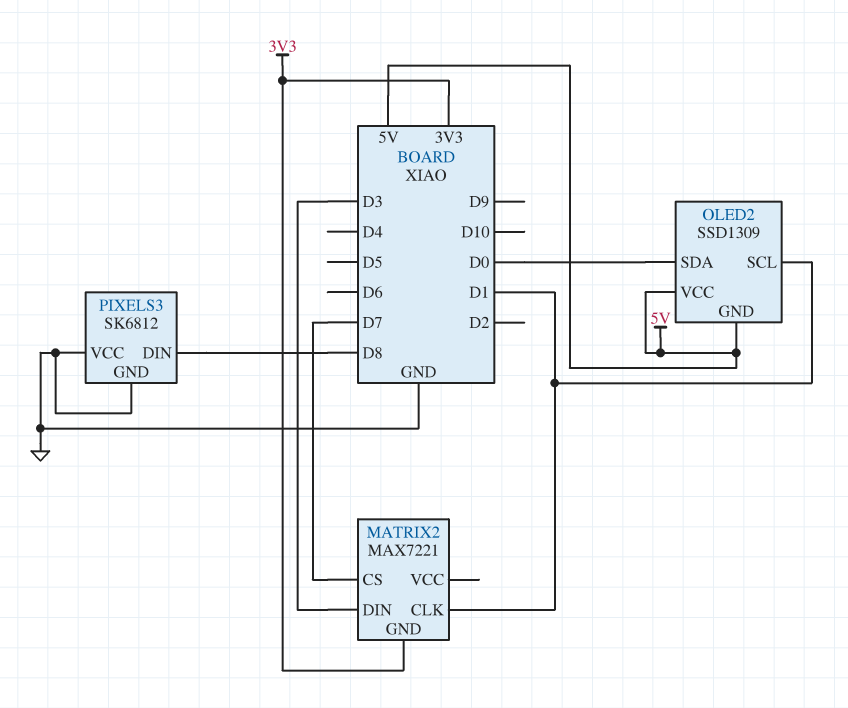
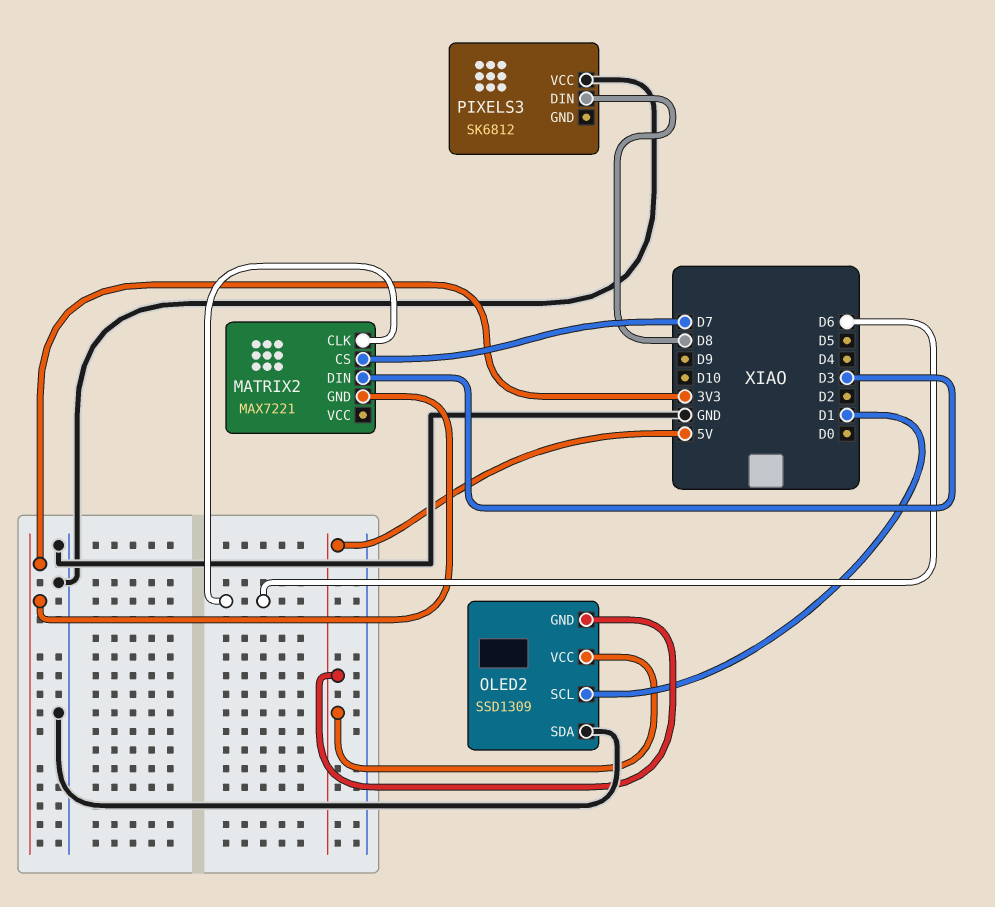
MATRIX2 pin CLK: D1 -> D6
OLED2 pin SDA: D0 -> GND
PIXELS3 pin GND: GND -> none

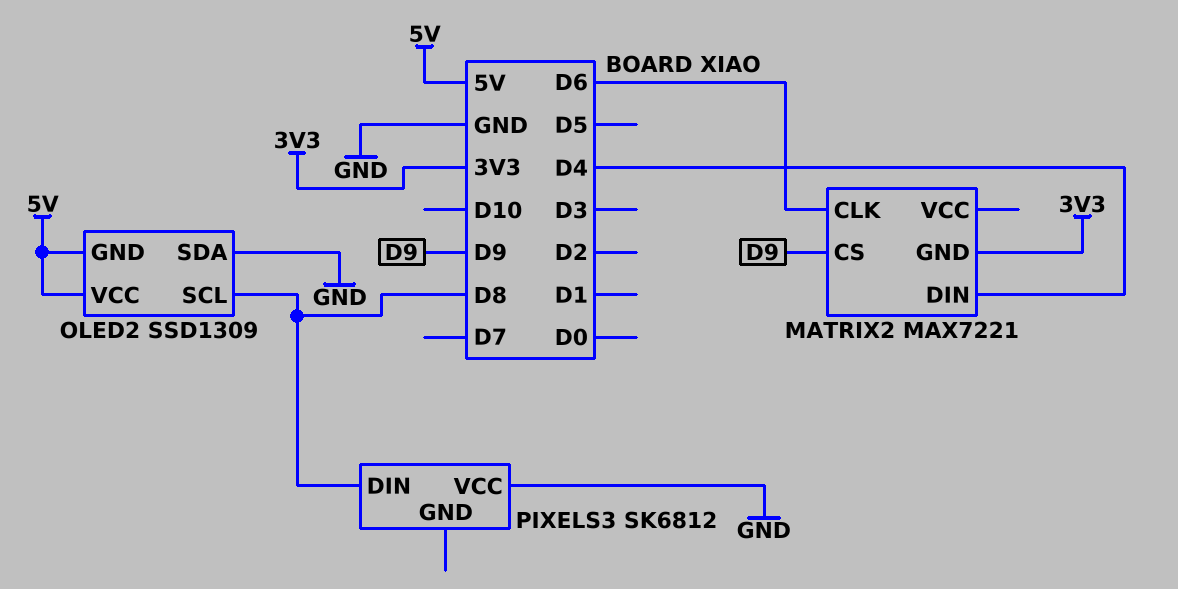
MATRIX2 pin CS: D7 -> D9
MATRIX2 pin DIN: D3 -> D4
OLED2 pin SCL: D1 -> D8

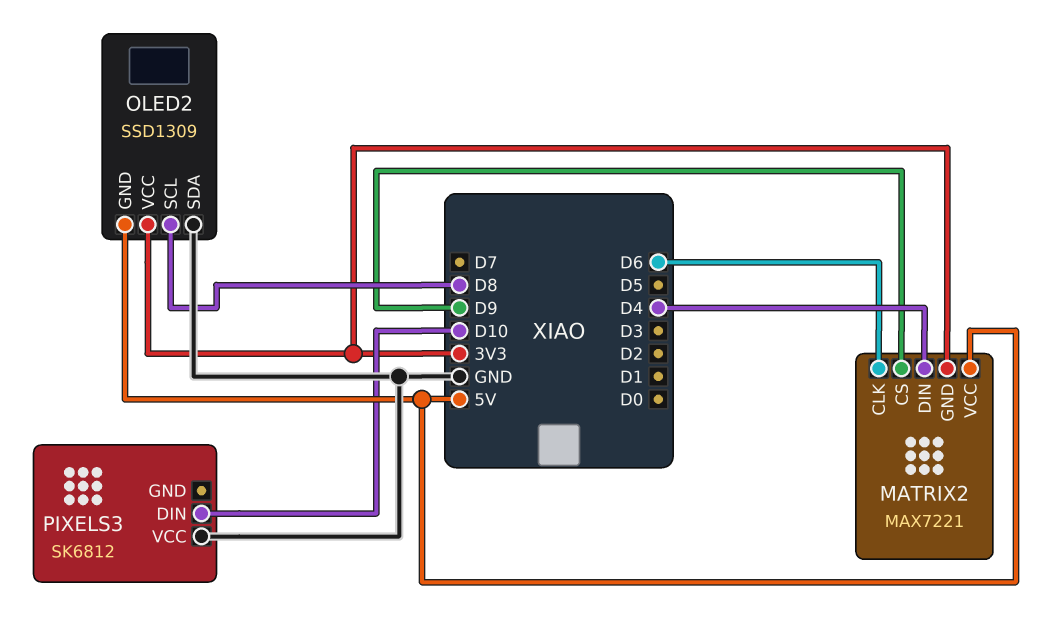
MATRIX2 pin VCC: none -> 5V
OLED2 pin VCC: 5V -> 3V3
PIXELS3 pin DIN: D8 -> D10

